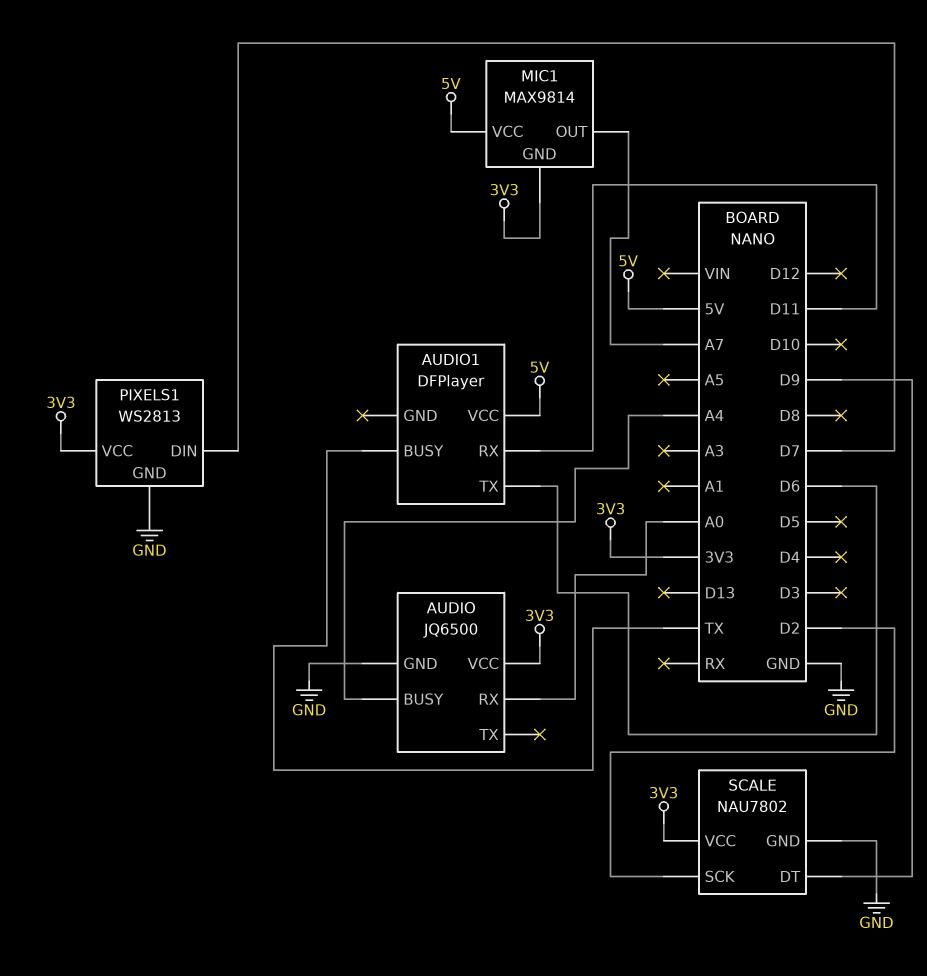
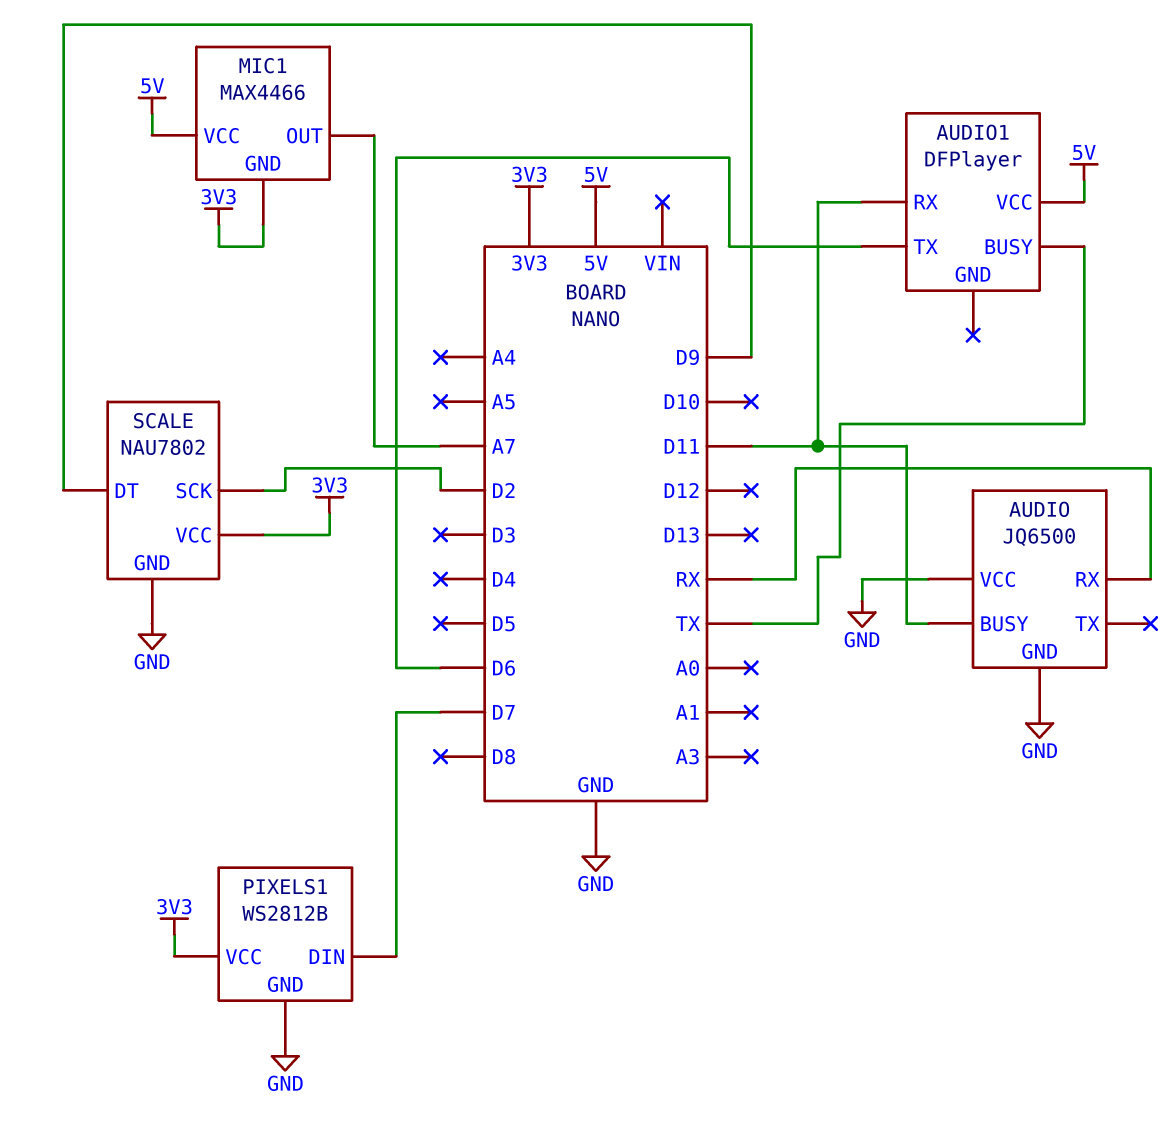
AUDIO pin BUSY: A4 -> D11
AUDIO pin RX: A0 -> RX
AUDIO pin VCC: 3V3 -> GND
MIC1: MAX9814 -> MAX4466
PIXELS1: WS2813 -> WS2812B

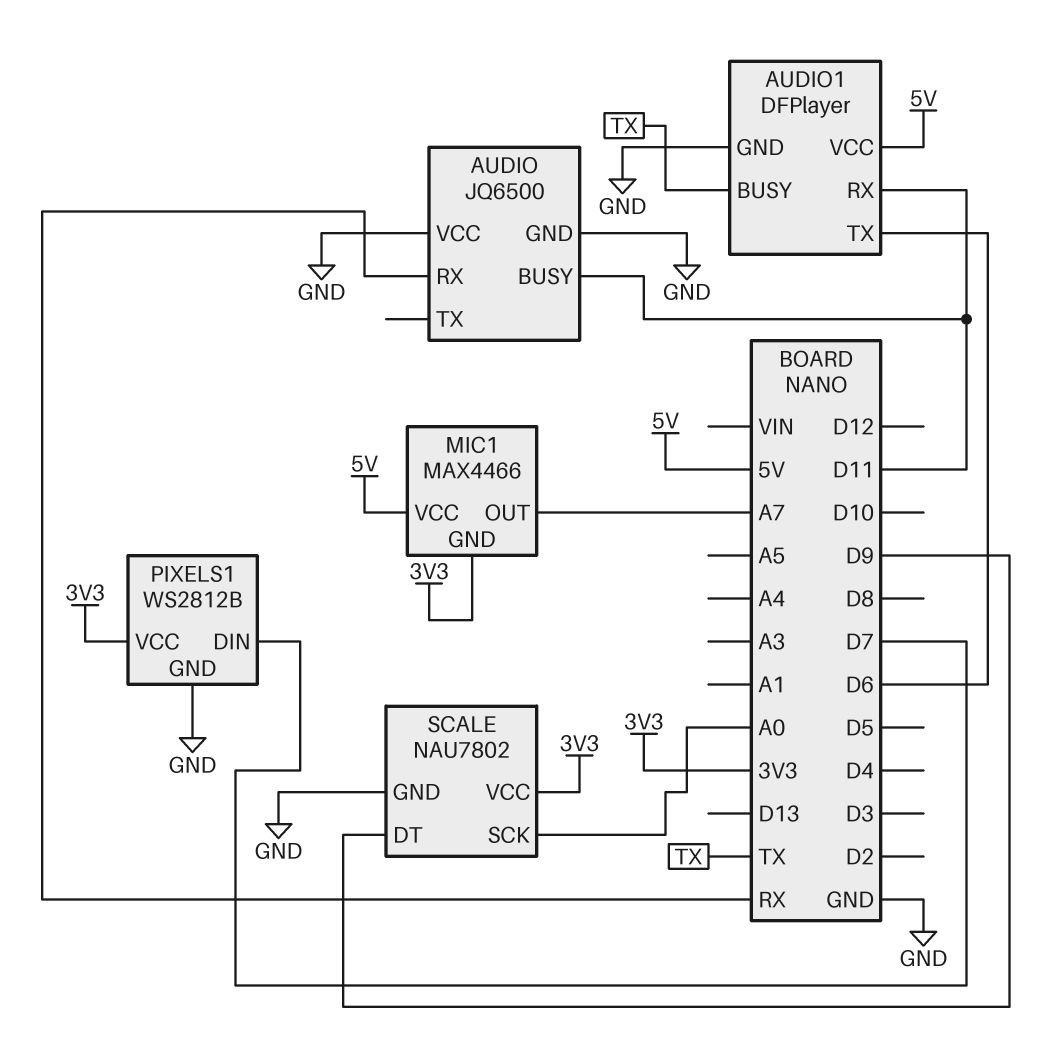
AUDIO1 pin GND: none -> GND
SCALE pin SCK: D2 -> A0

